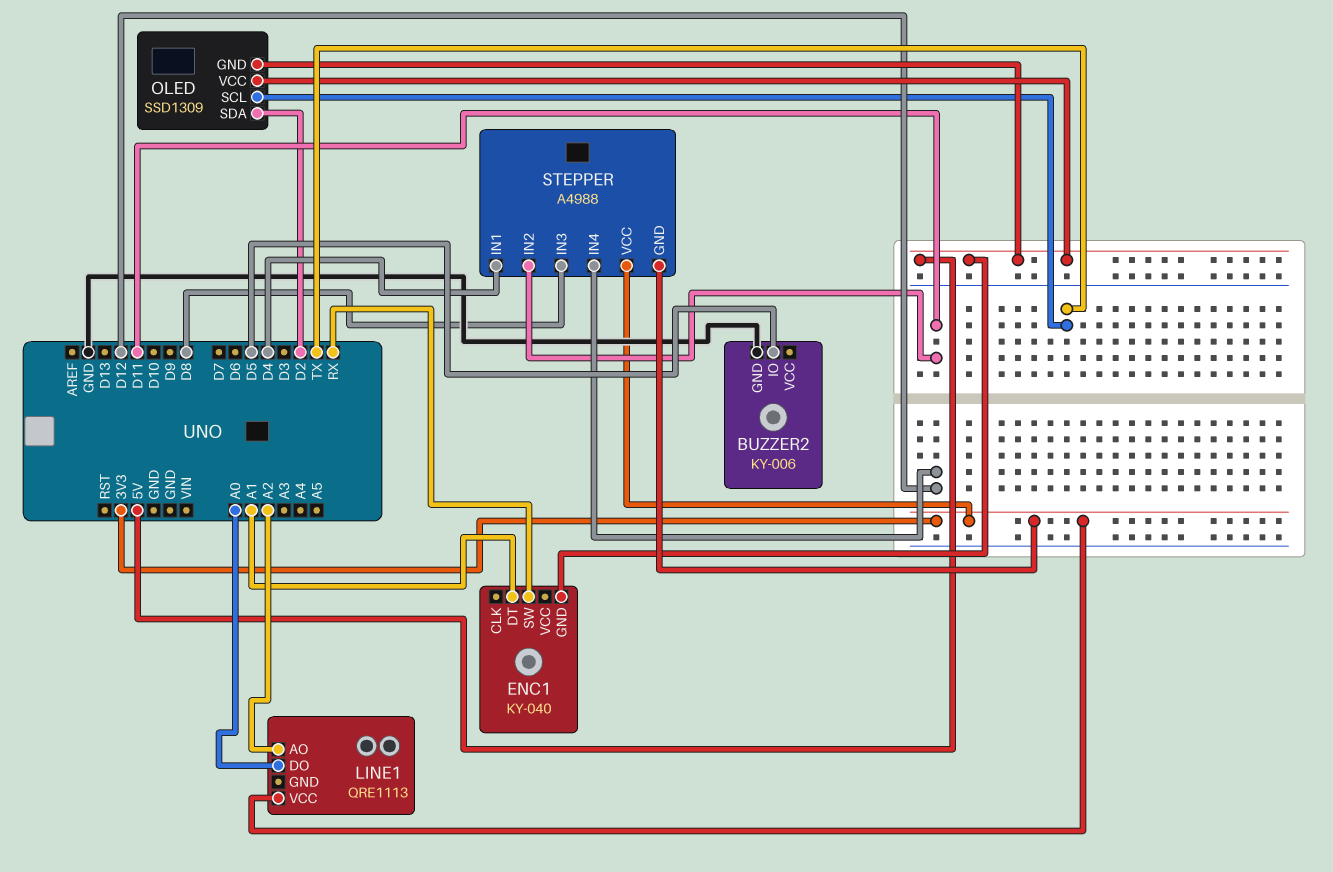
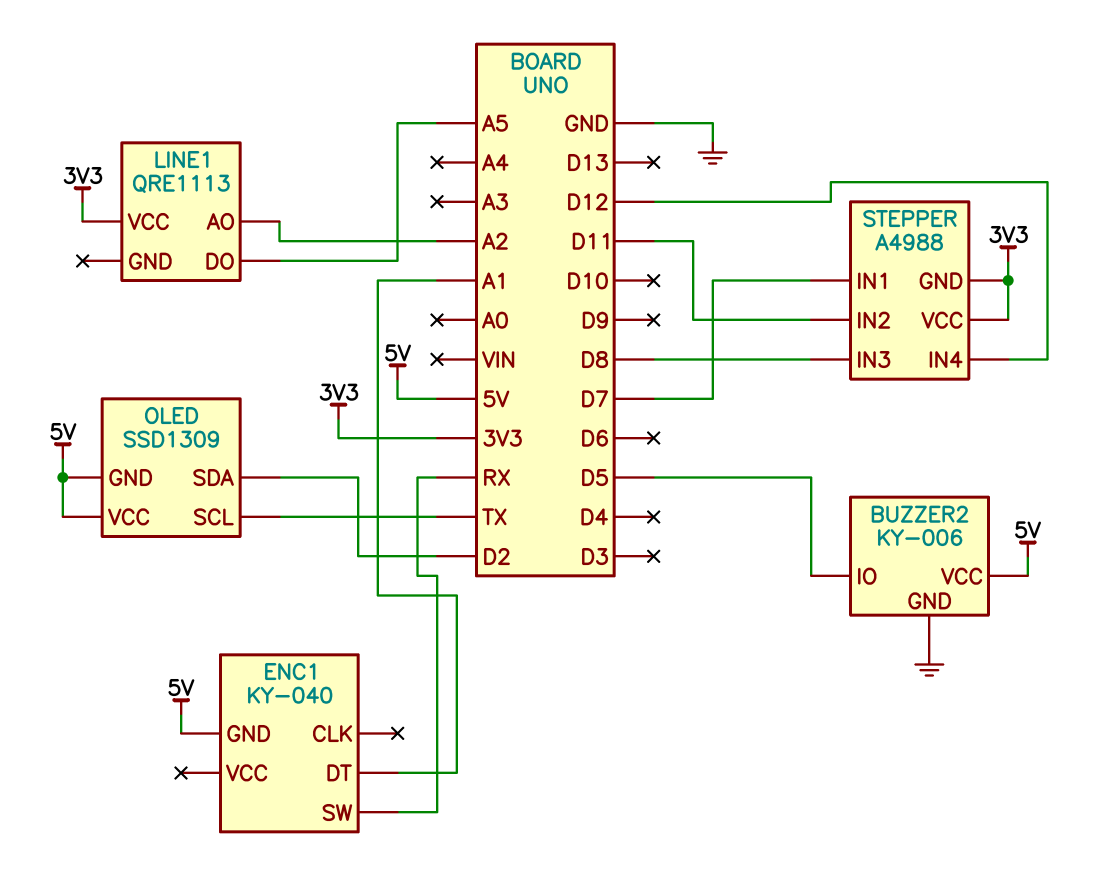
BUZZER2 pin VCC: none -> 5V
LINE1 pin DO: A0 -> A5
STEPPER pin IN1: D4 -> D7

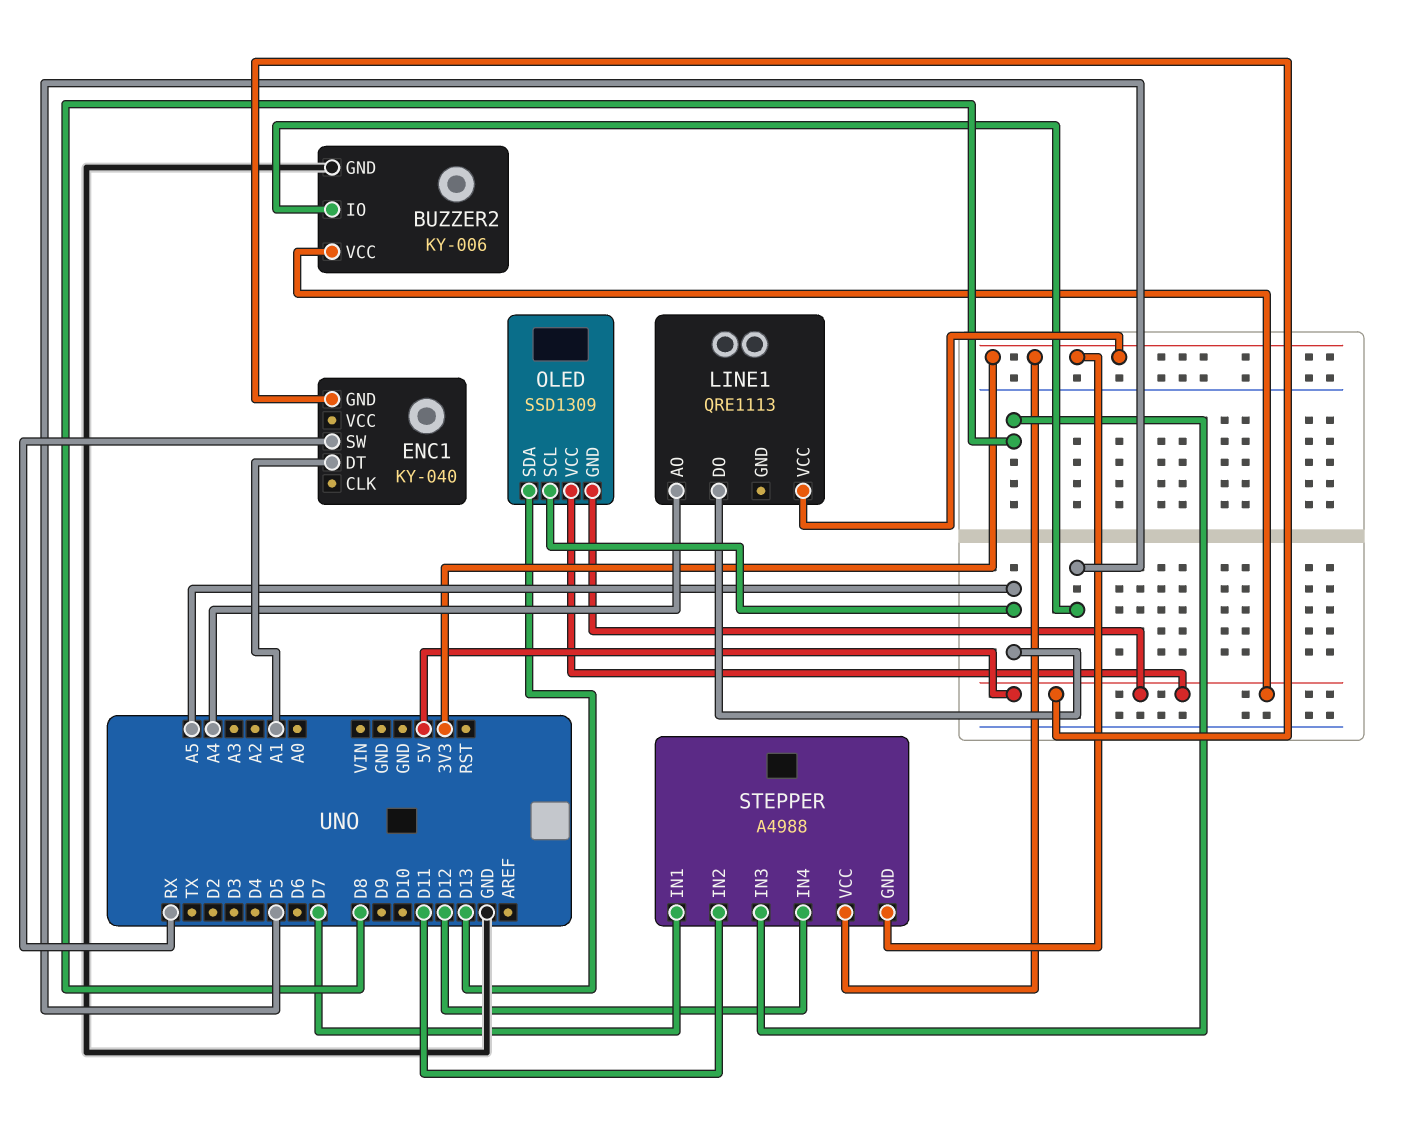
LINE1 pin AO: A2 -> A4
OLED pin SCL: TX -> A5
OLED pin SDA: D2 -> D13

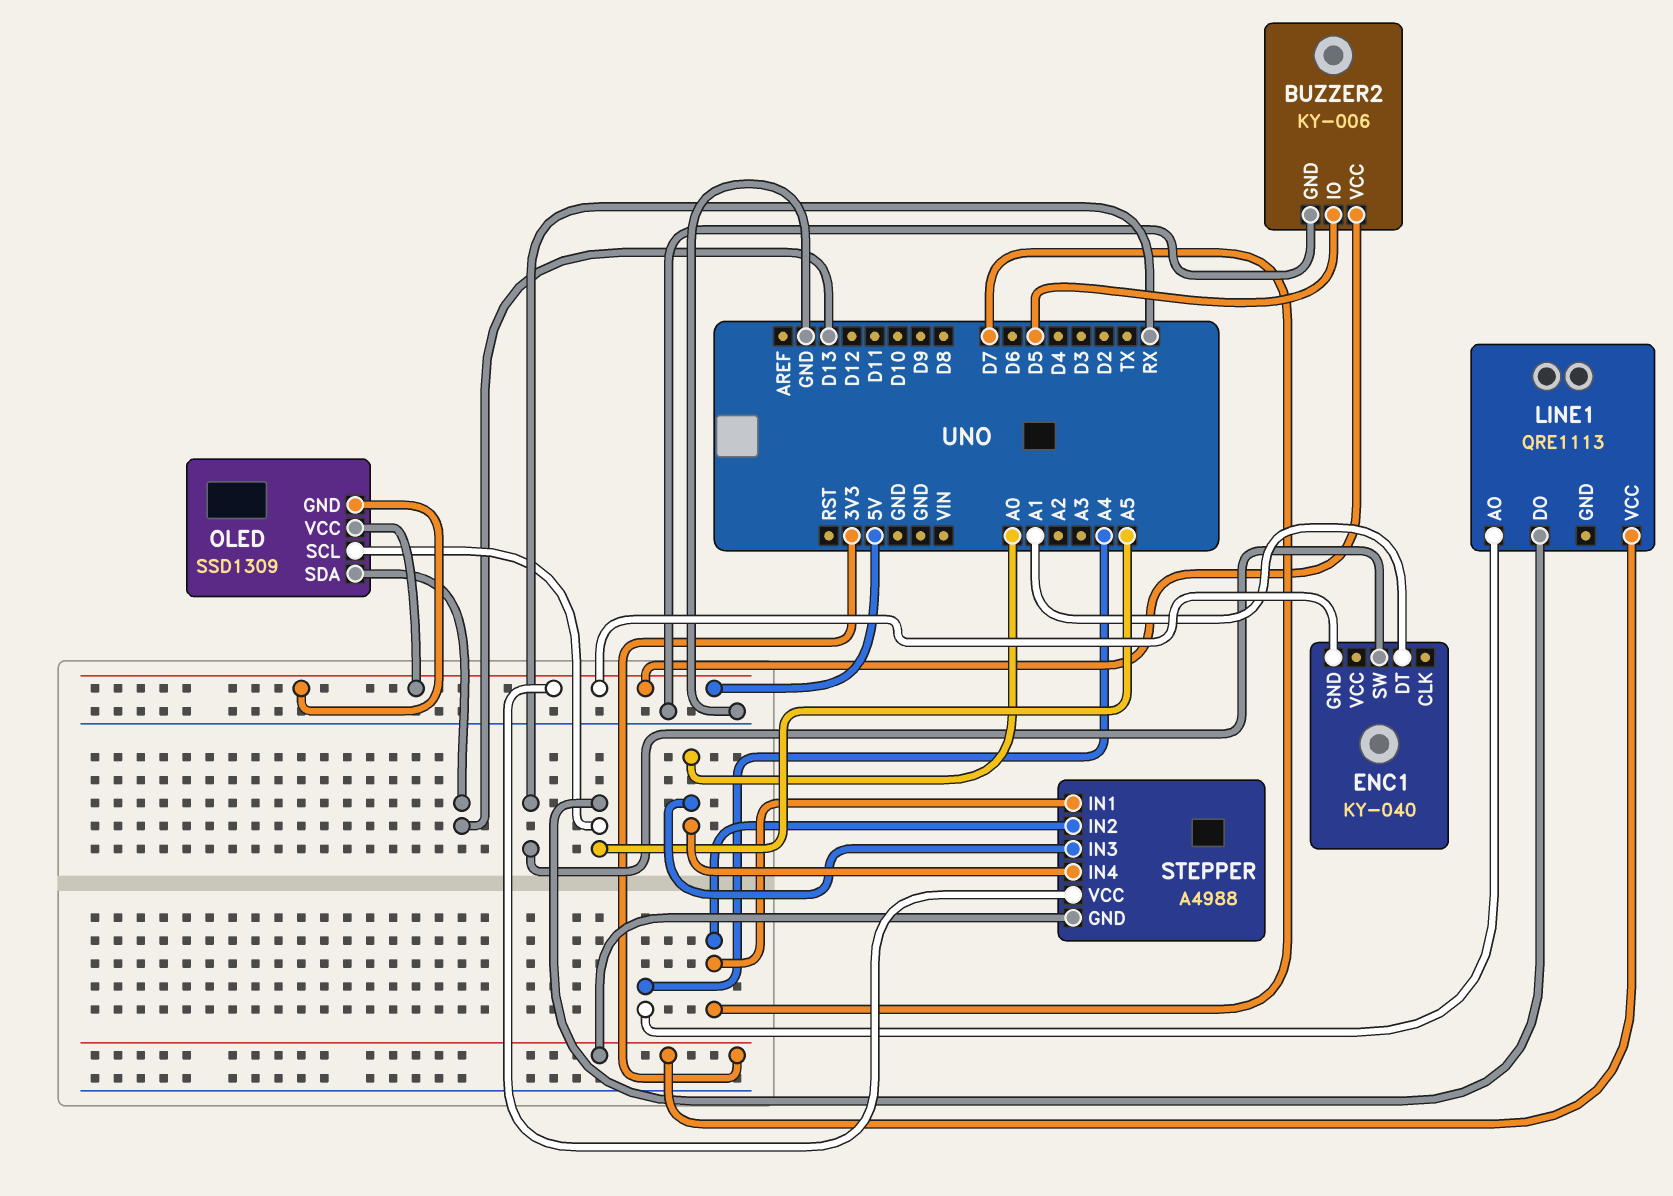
STEPPER pin IN2: D11 -> D7
STEPPER pin IN3: D8 -> A0
STEPPER pin IN4: D12 -> A0
STEPPER pin VCC: 3V3 -> 5V

